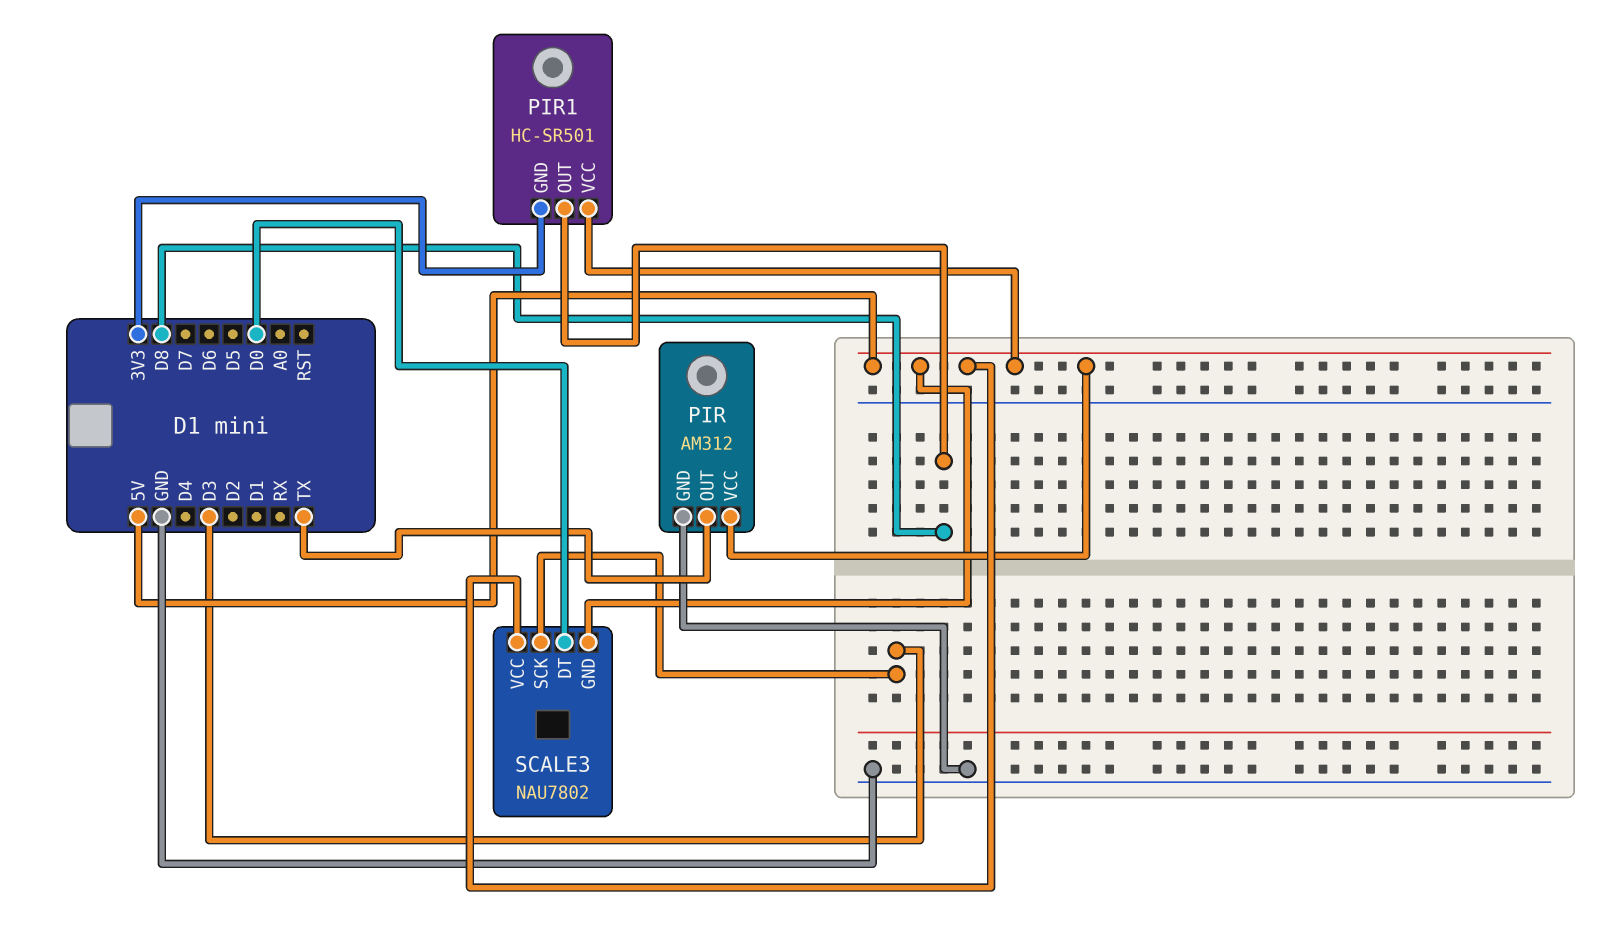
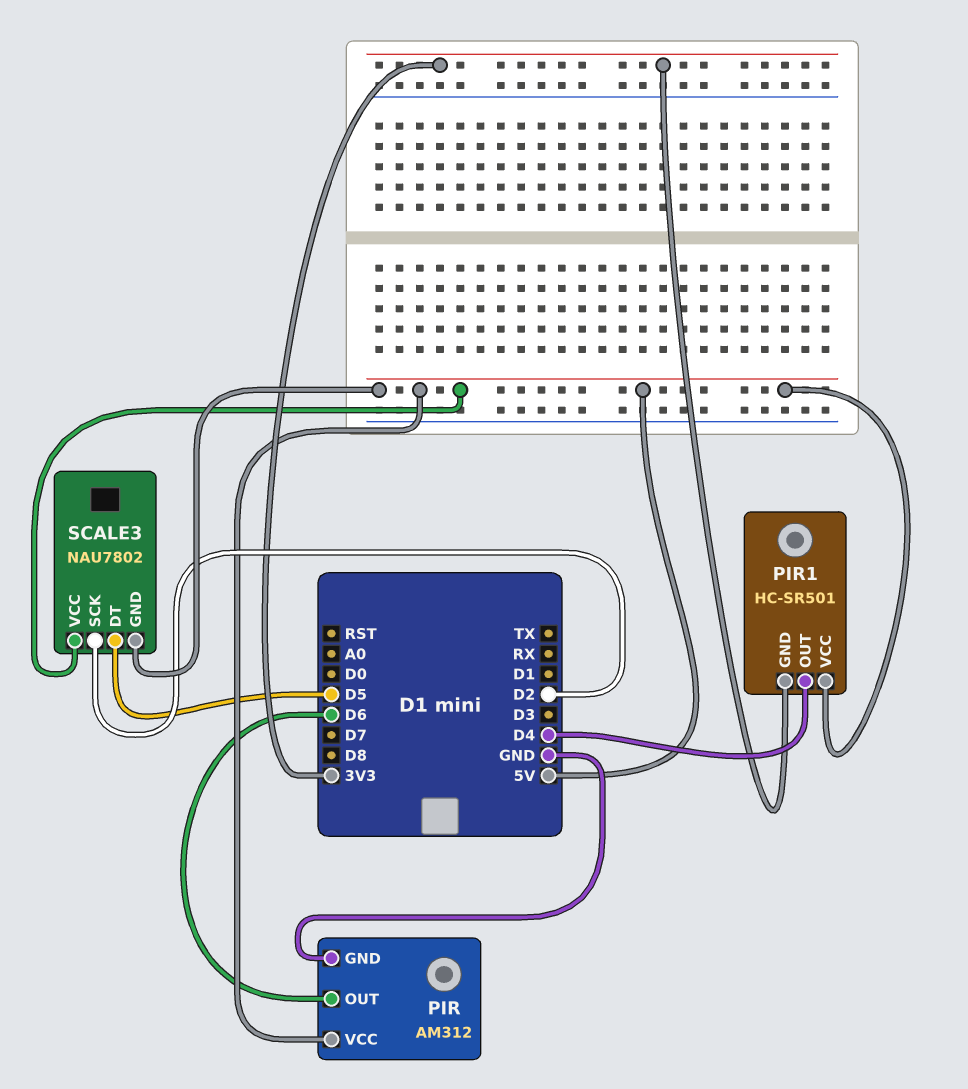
PIR pin OUT: TX -> D6
PIR1 pin OUT: D8 -> D4
SCALE3 pin DT: D0 -> D5
SCALE3 pin SCK: D3 -> D2

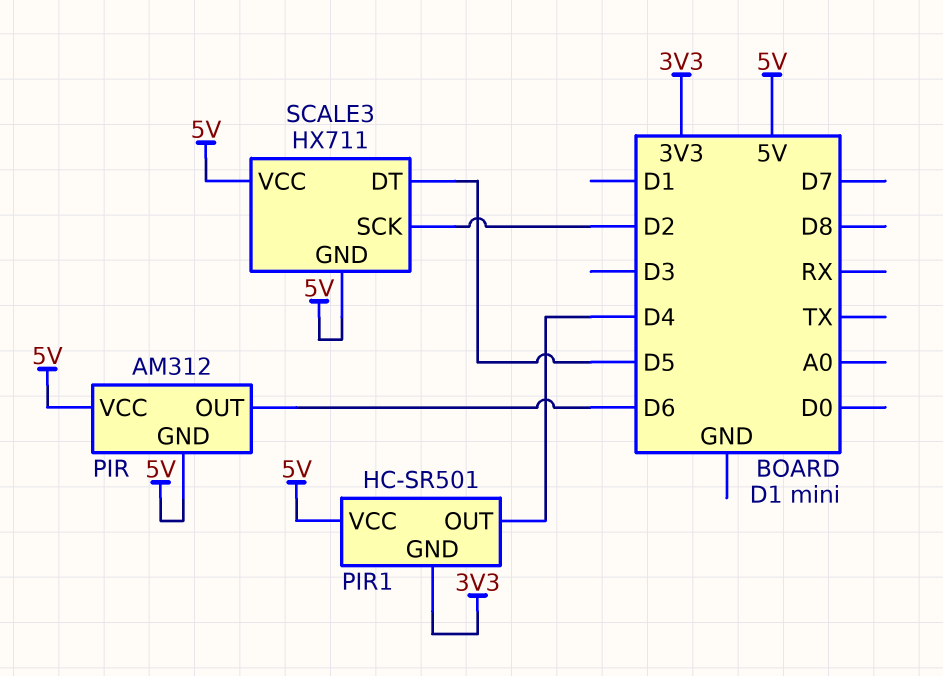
PIR pin GND: GND -> 5V
SCALE3: NAU7802 -> HX711

